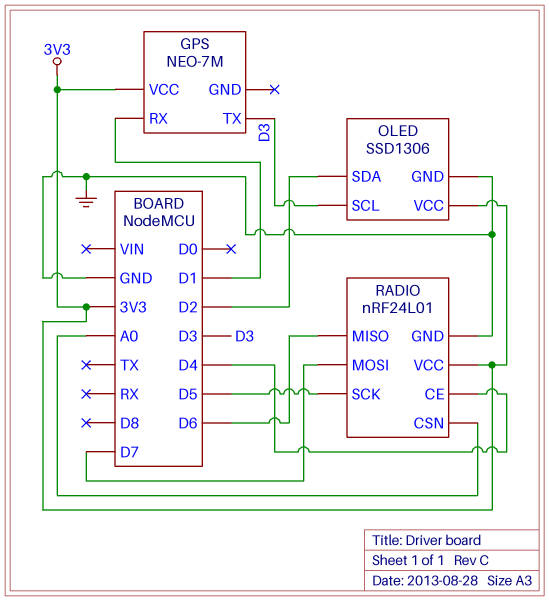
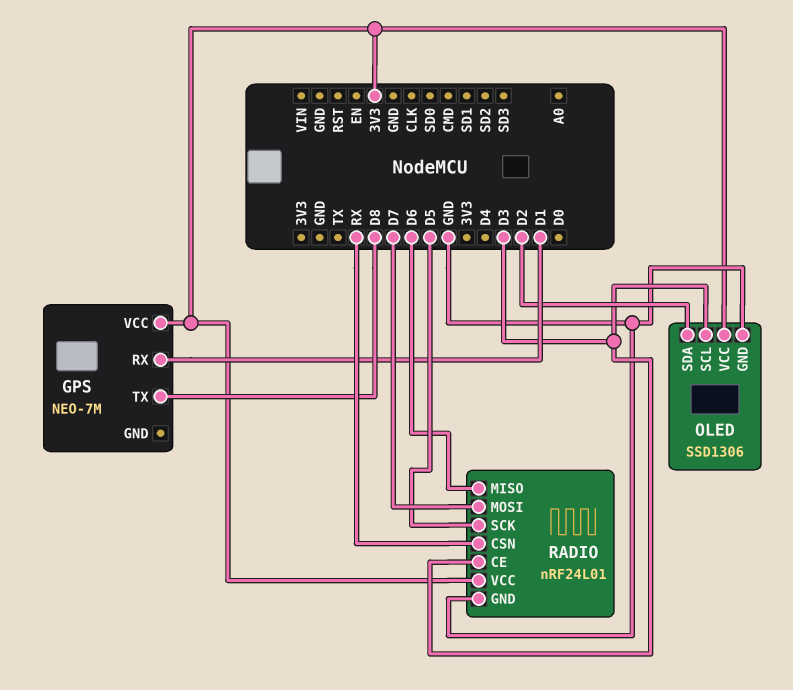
GPS pin TX: D3 -> D8
RADIO pin CE: D4 -> D3
RADIO pin CSN: A0 -> RX

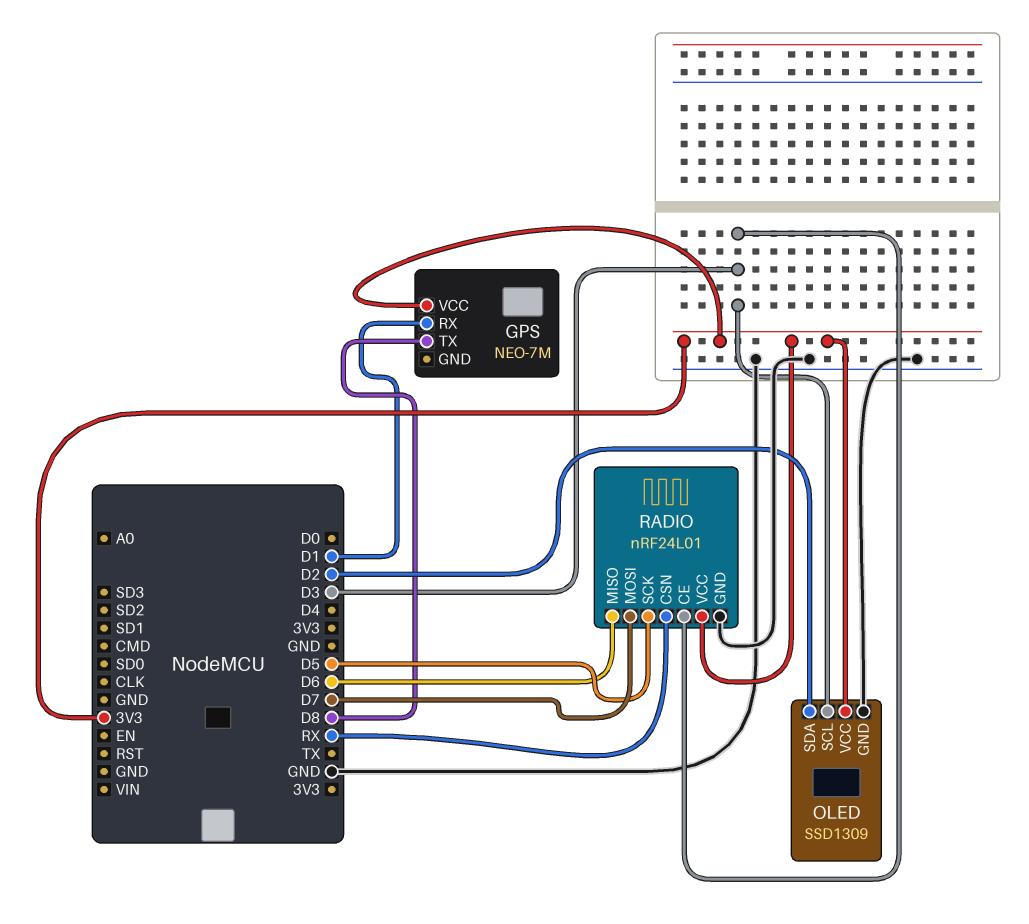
OLED: SSD1306 -> SSD1309

